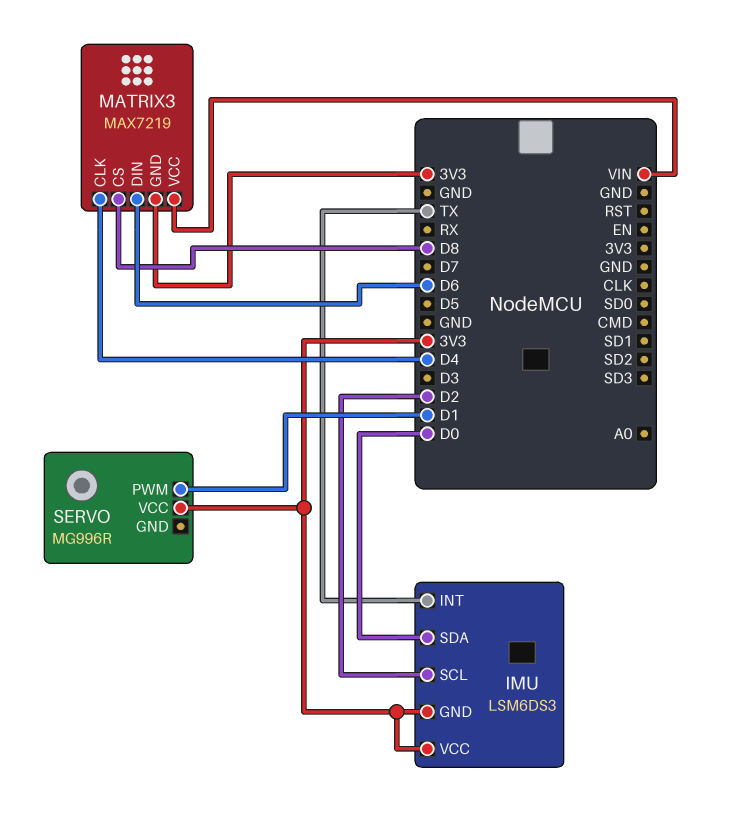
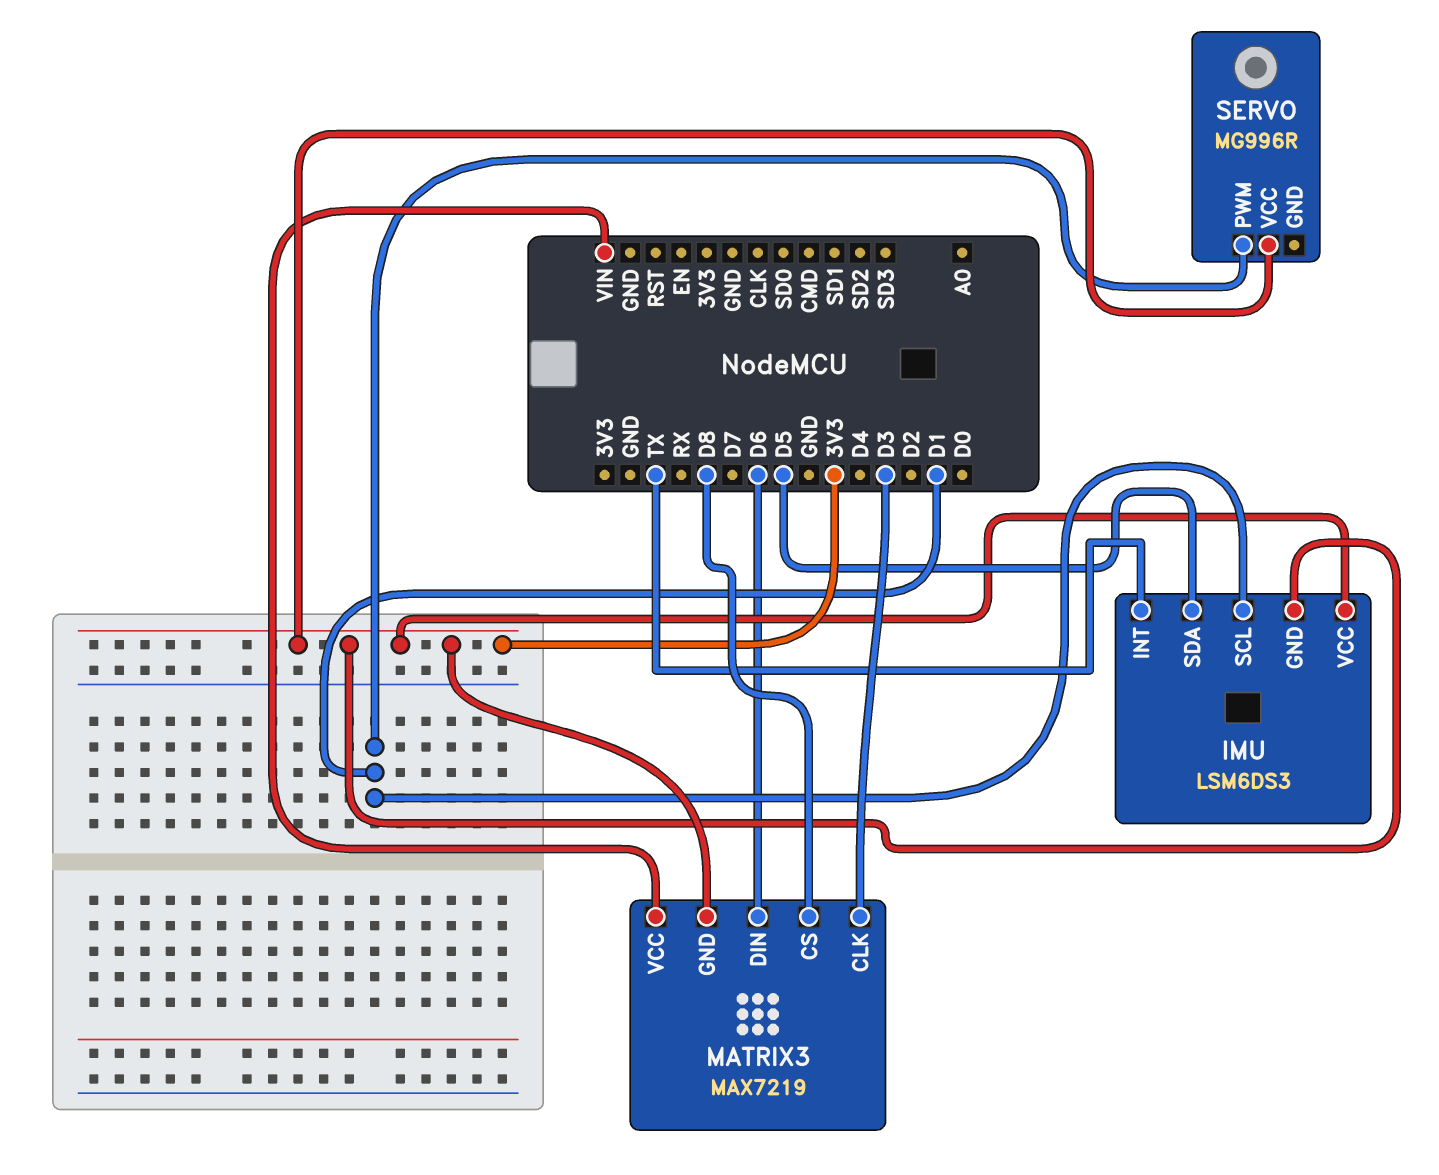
IMU pin SCL: D2 -> D1
IMU pin SDA: D0 -> D5
MATRIX3 pin CLK: D4 -> D3

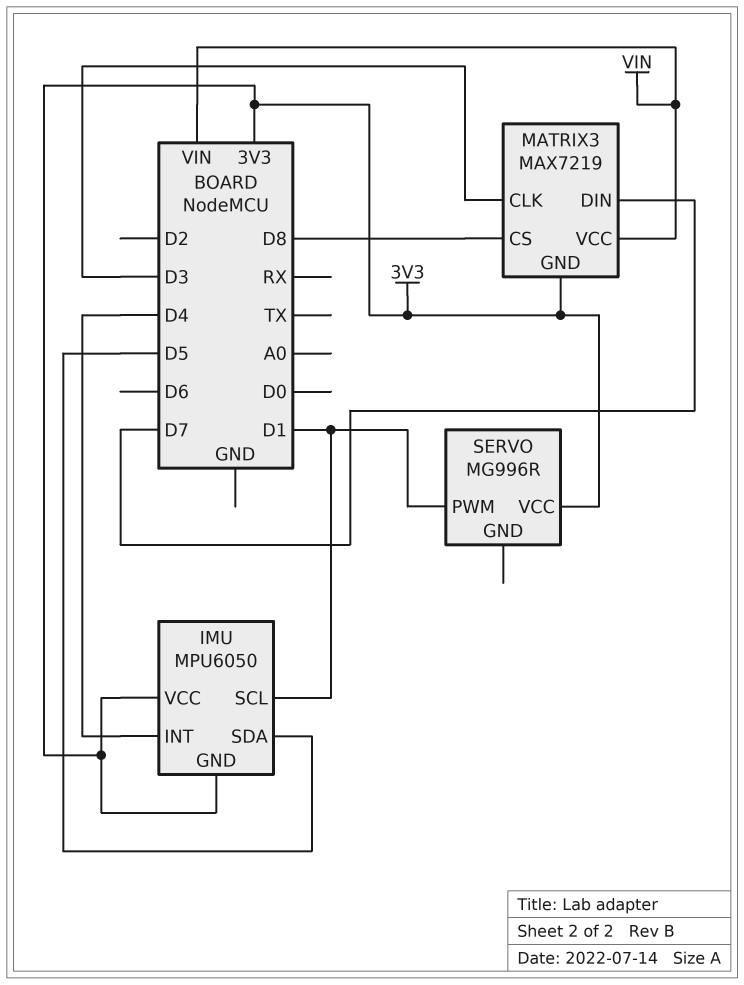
IMU: LSM6DS3 -> MPU6050
IMU pin INT: TX -> D4
MATRIX3 pin DIN: D6 -> D7

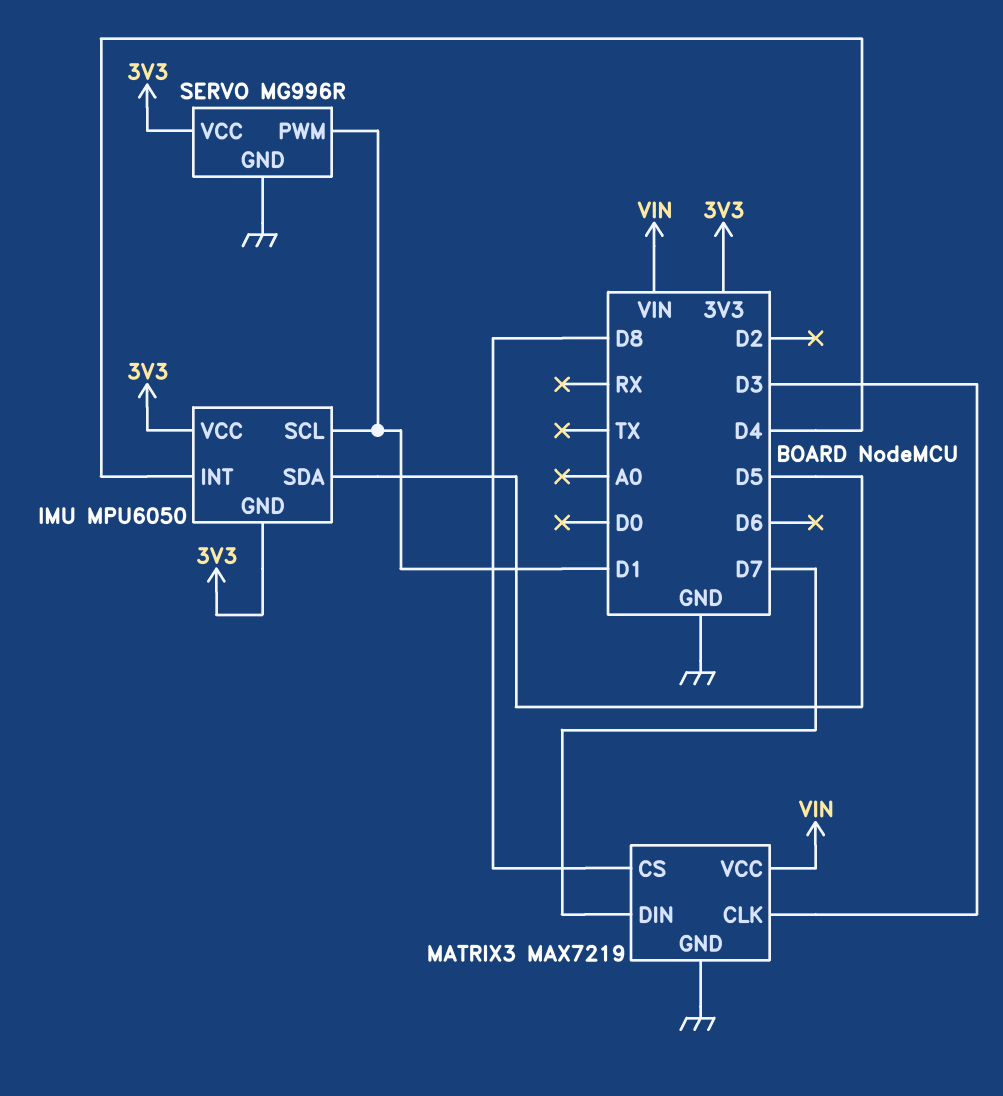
MATRIX3 pin GND: 3V3 -> GND
SERVO pin GND: none -> GND

